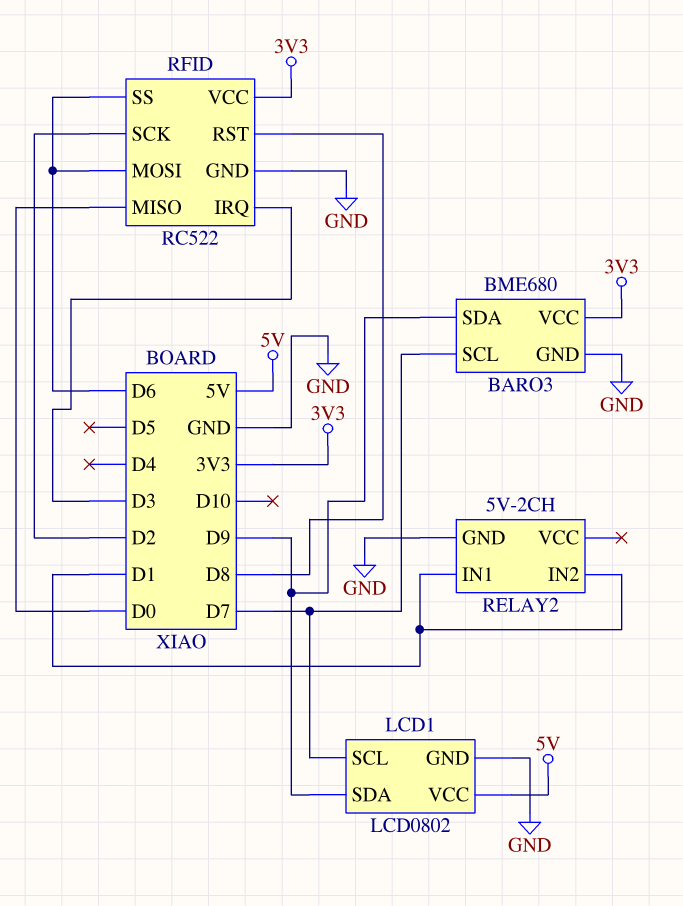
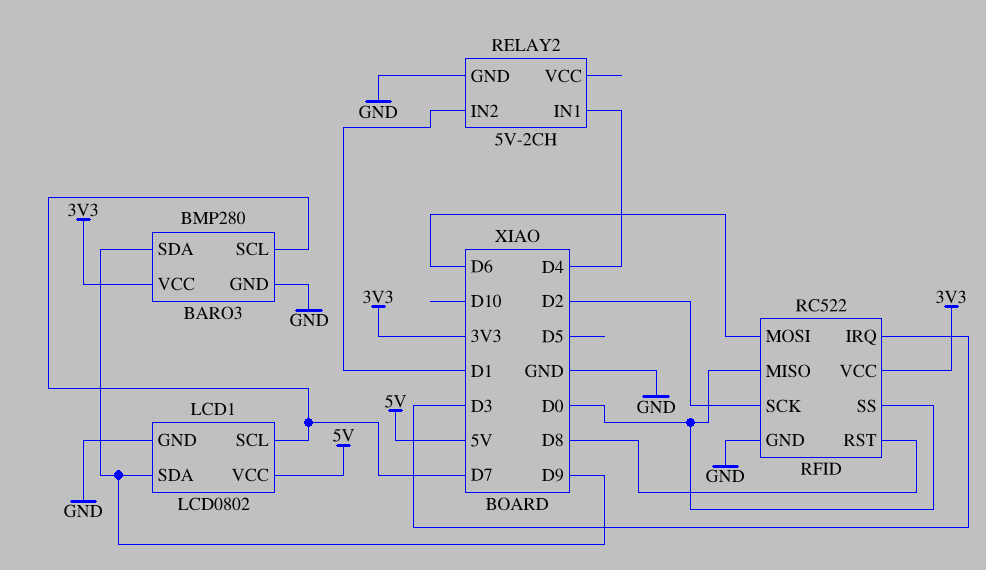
BARO3: BME680 -> BMP280
RELAY2 pin IN1: D1 -> D4
RFID pin SS: D6 -> D0

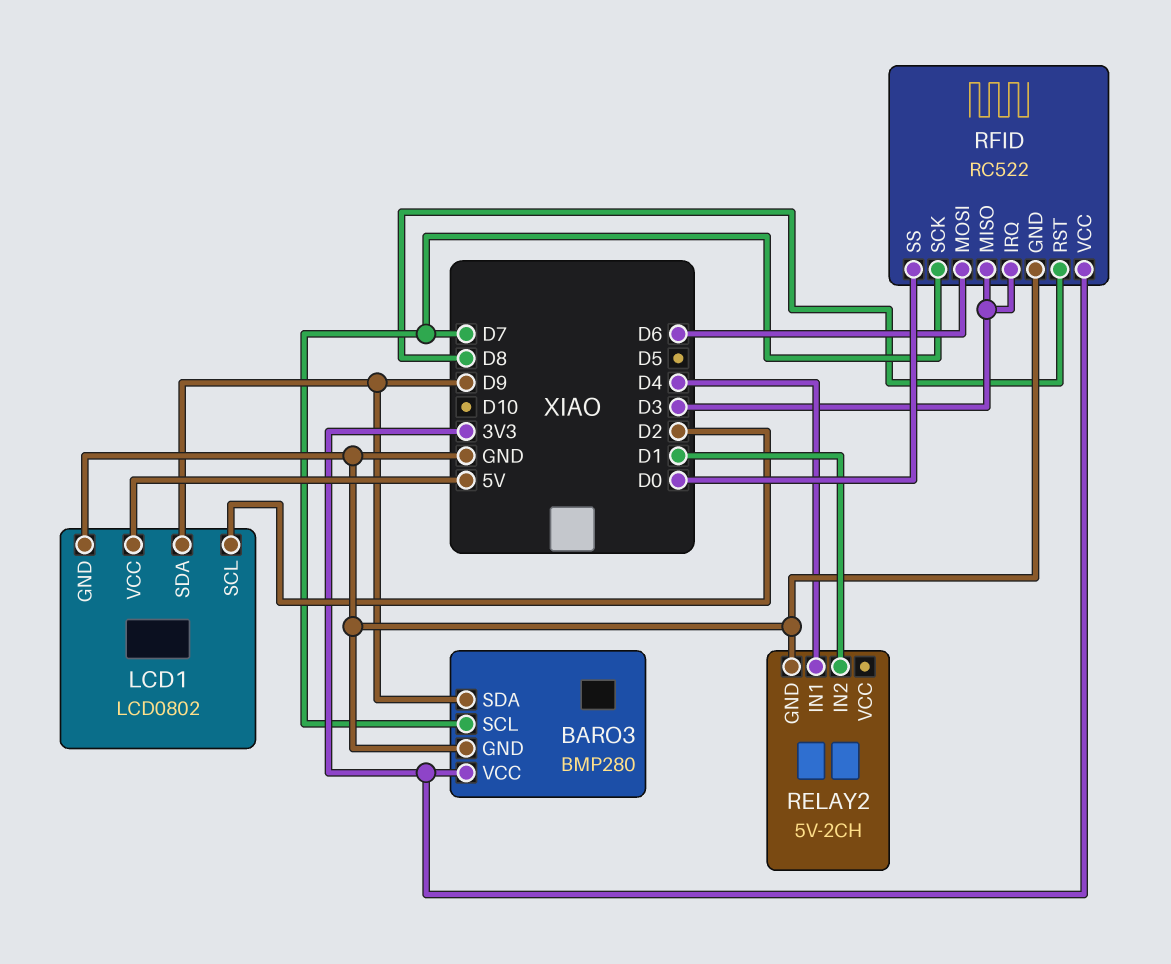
LCD1 pin SCL: D7 -> D2
RFID pin MISO: D0 -> D3
RFID pin SCK: D2 -> D7

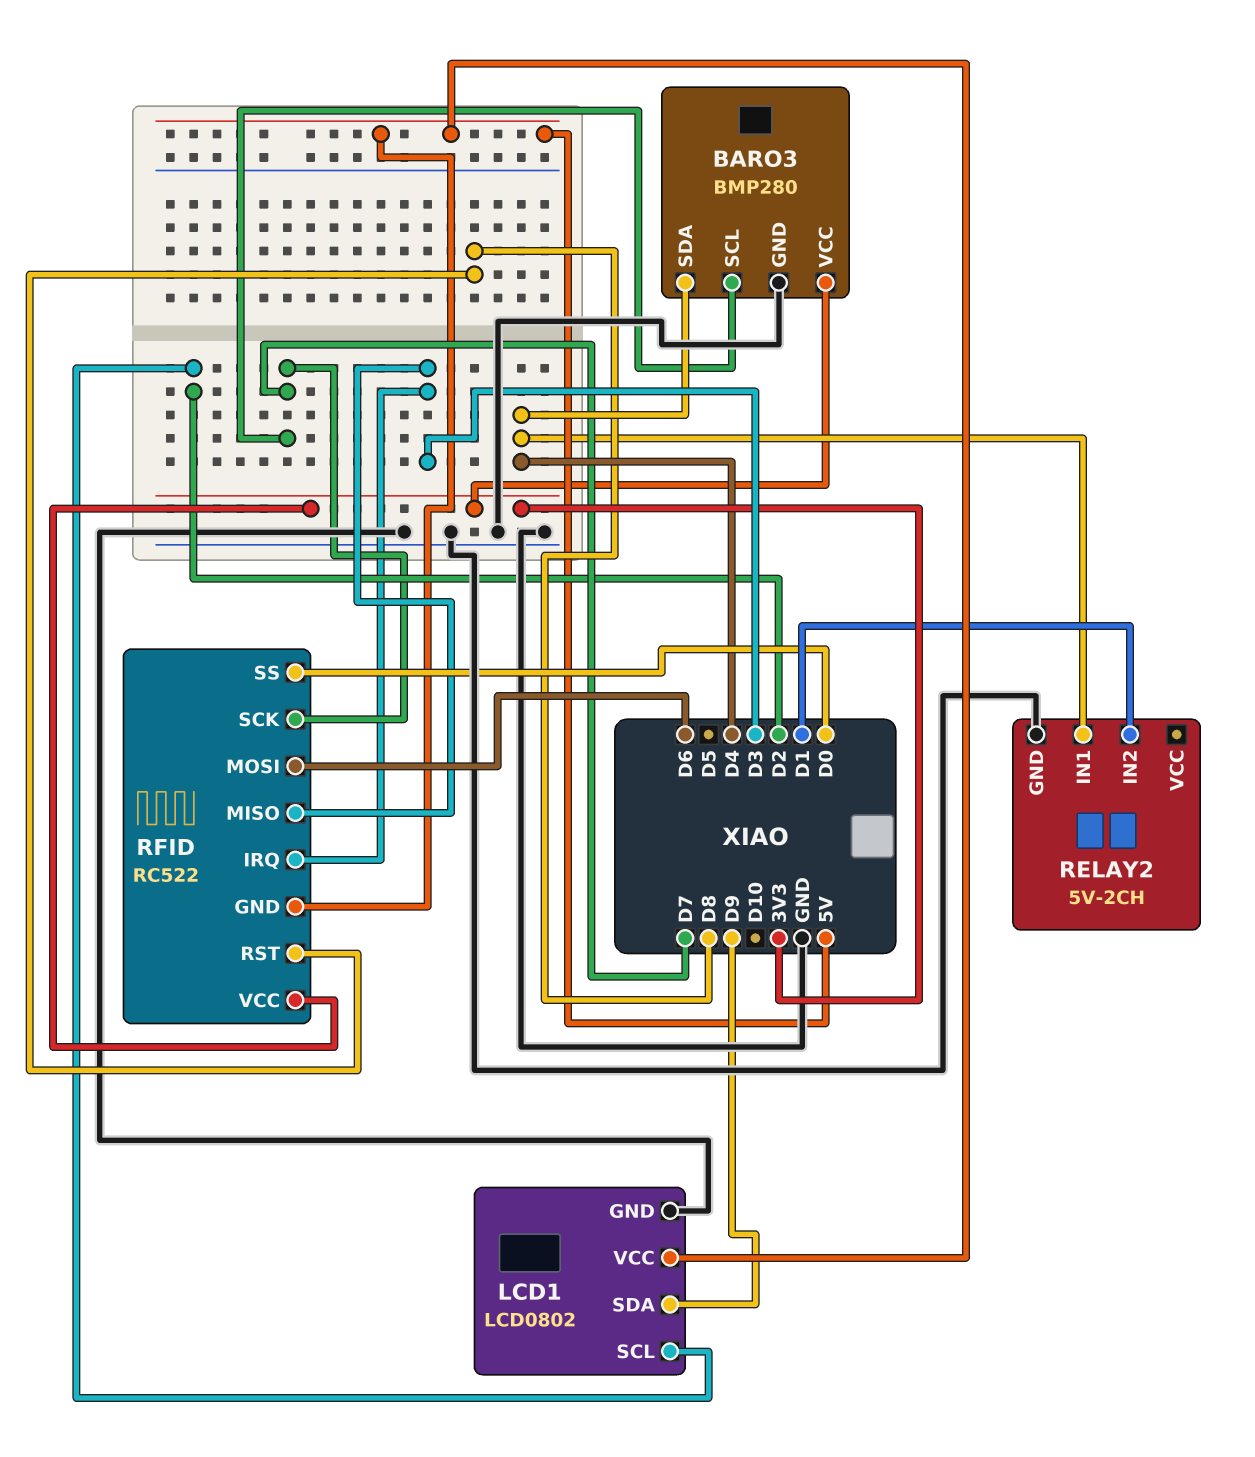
BARO3 pin SDA: D9 -> D4
RFID pin GND: GND -> 5V

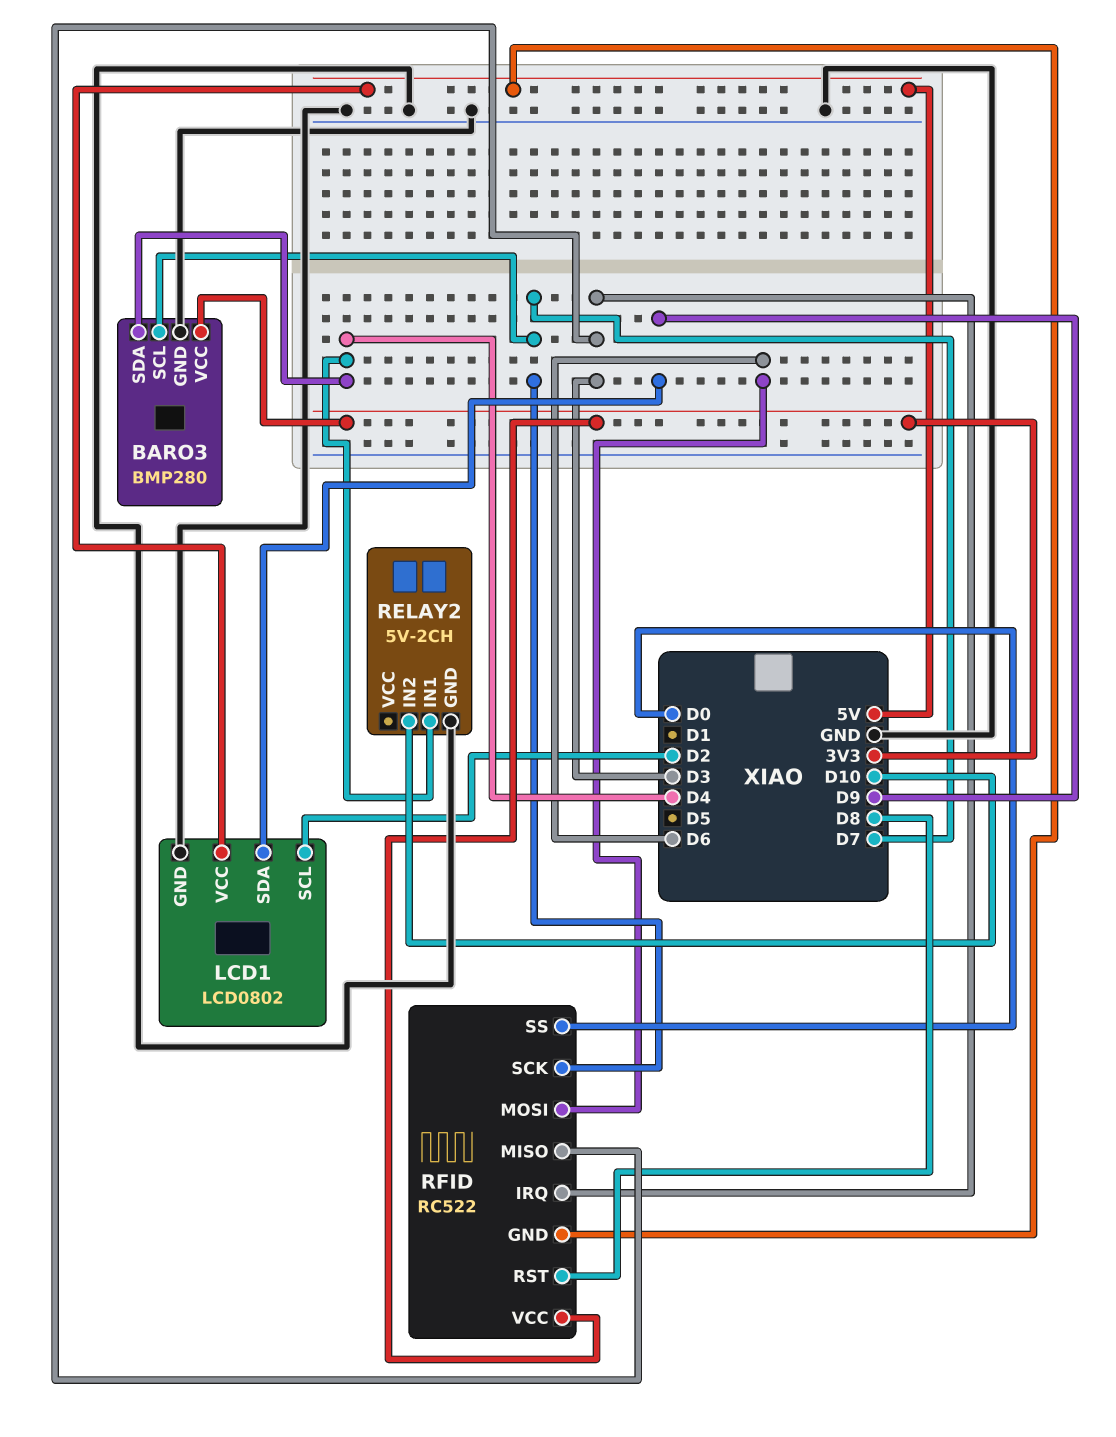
RELAY2 pin IN2: D1 -> D10

